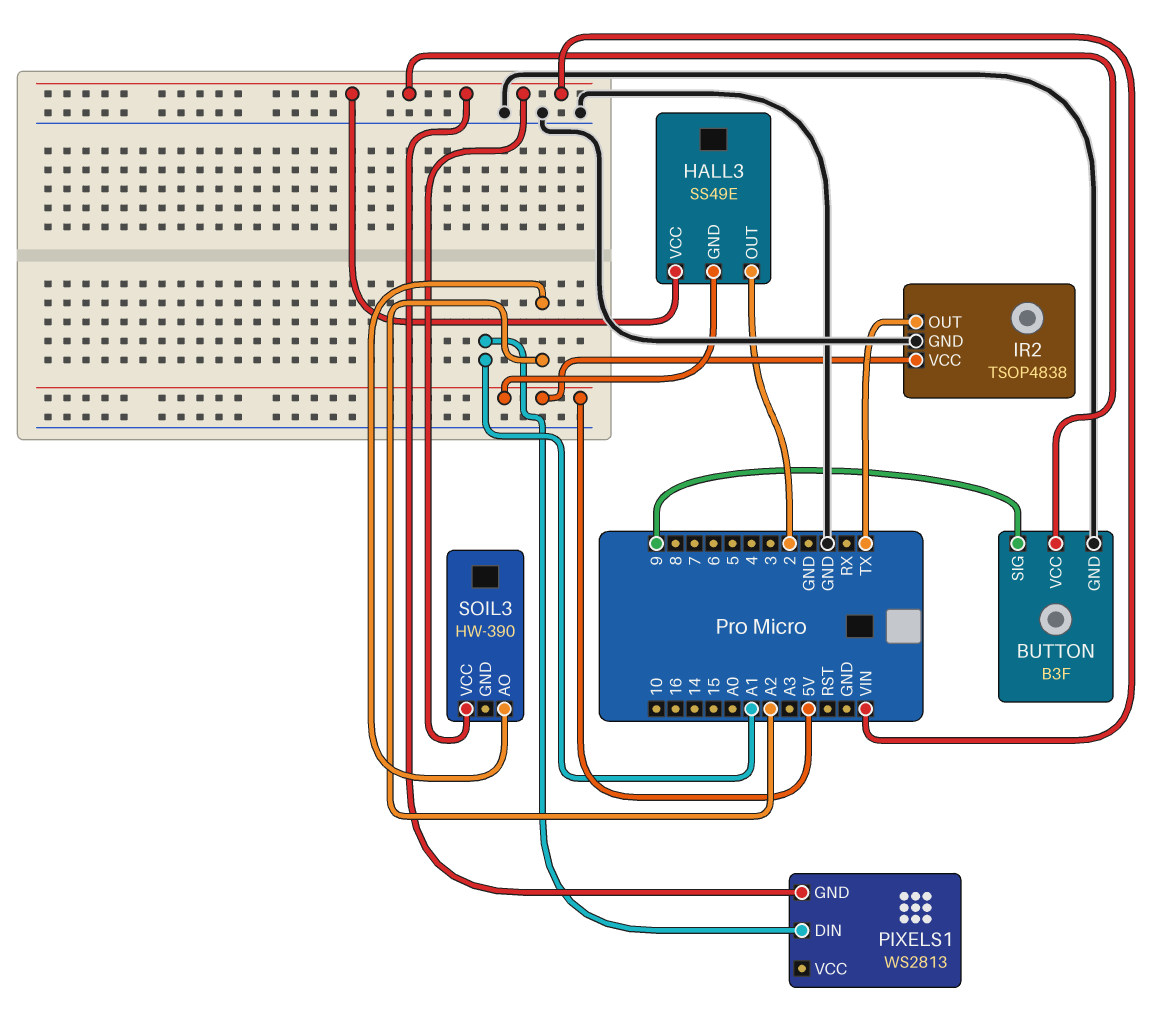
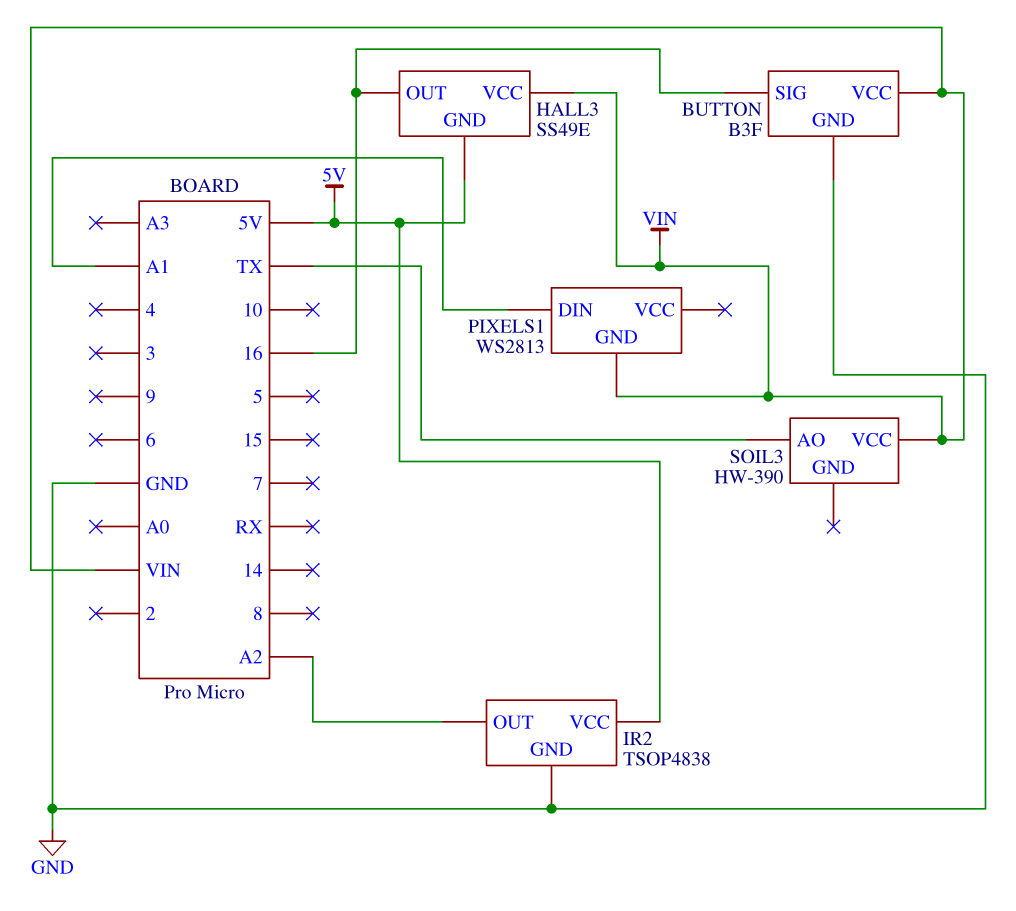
BUTTON pin SIG: 9 -> 16
HALL3 pin OUT: 2 -> 16
IR2 pin OUT: TX -> A2
SOIL3 pin AO: A2 -> TX

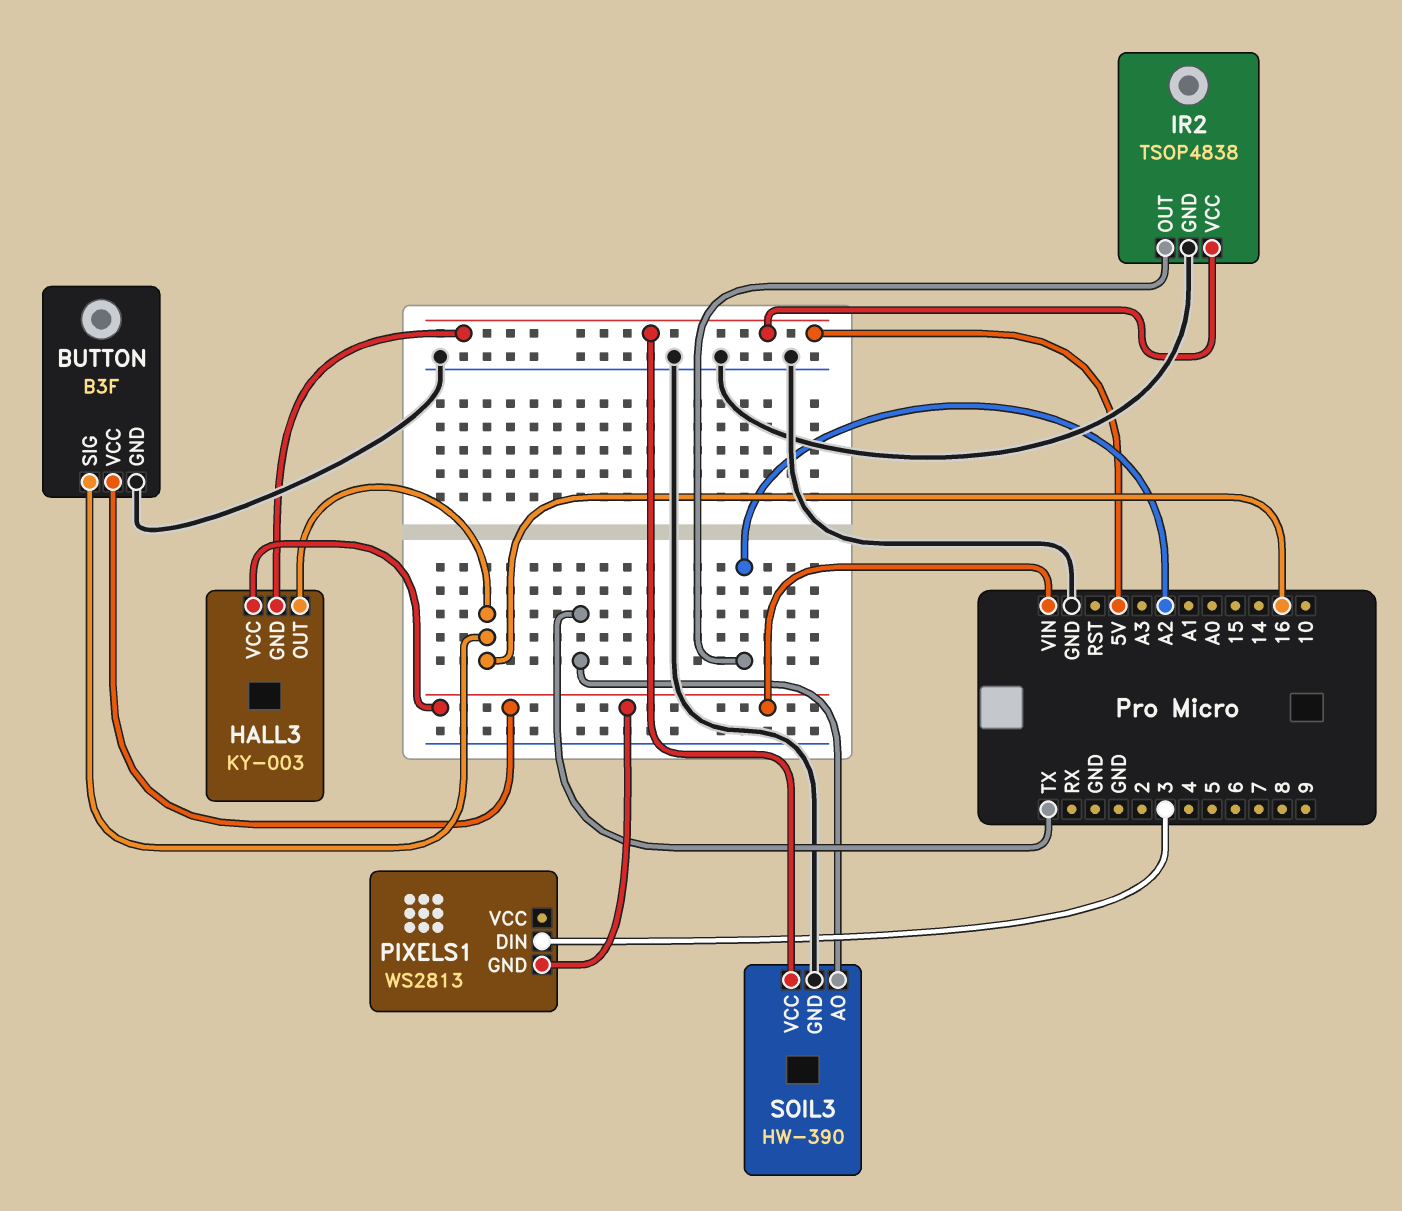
HALL3: SS49E -> KY-003
PIXELS1 pin DIN: A1 -> 3
SOIL3 pin GND: none -> GND
SOIL3 pin VCC: VIN -> 5V

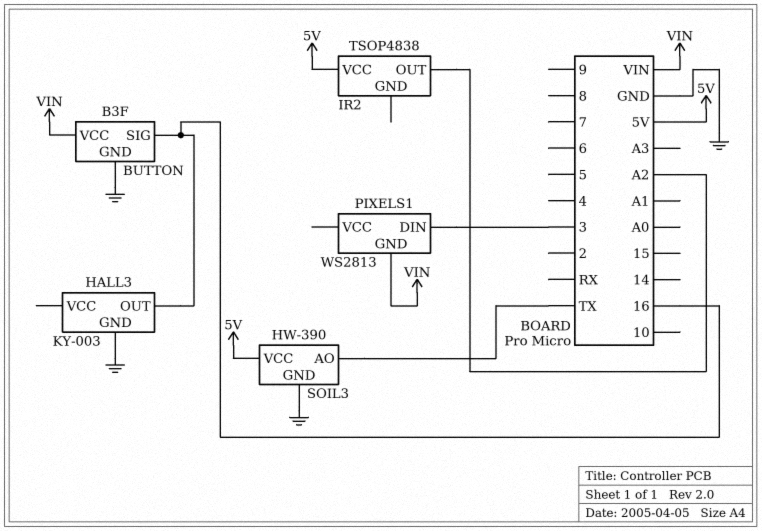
HALL3 pin GND: 5V -> GND
HALL3 pin VCC: VIN -> none
IR2 pin GND: GND -> none

